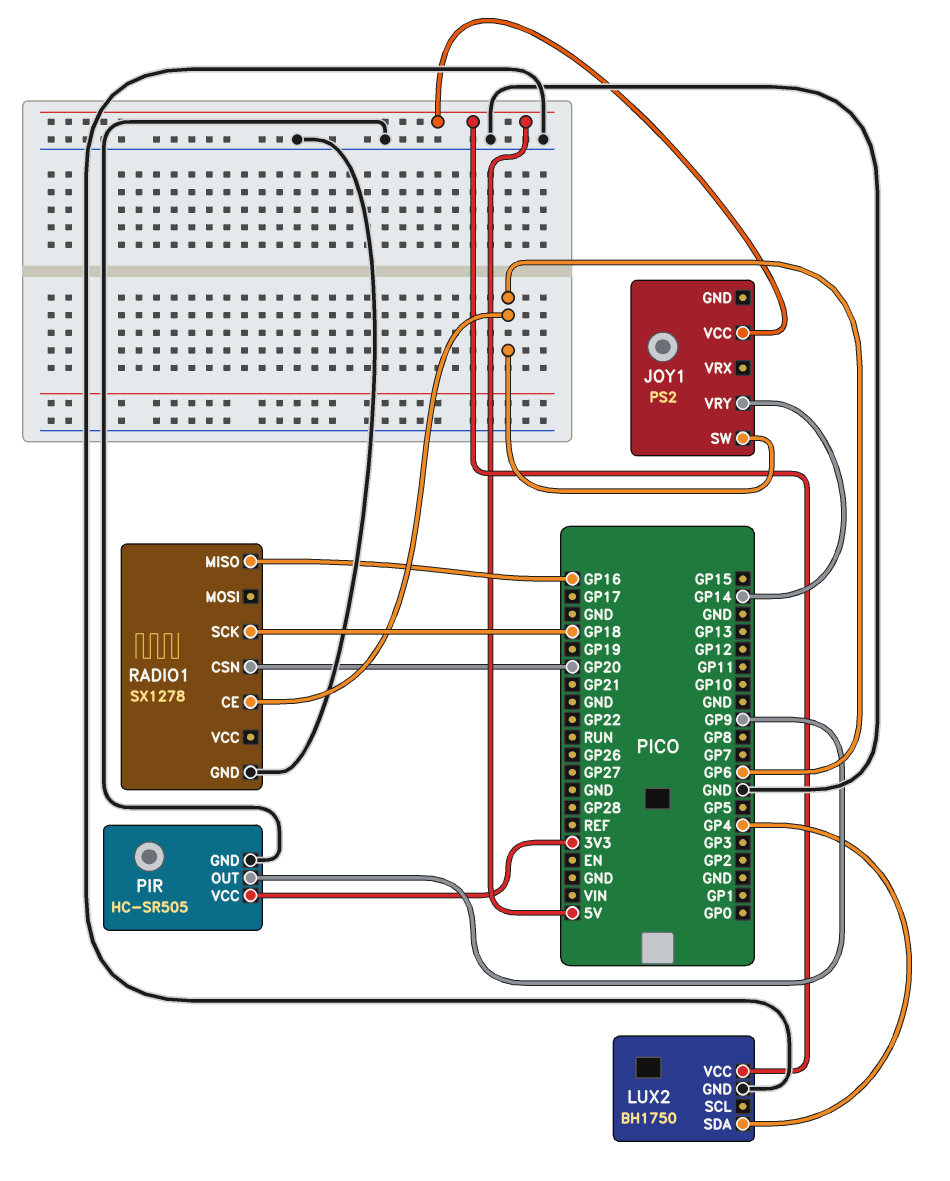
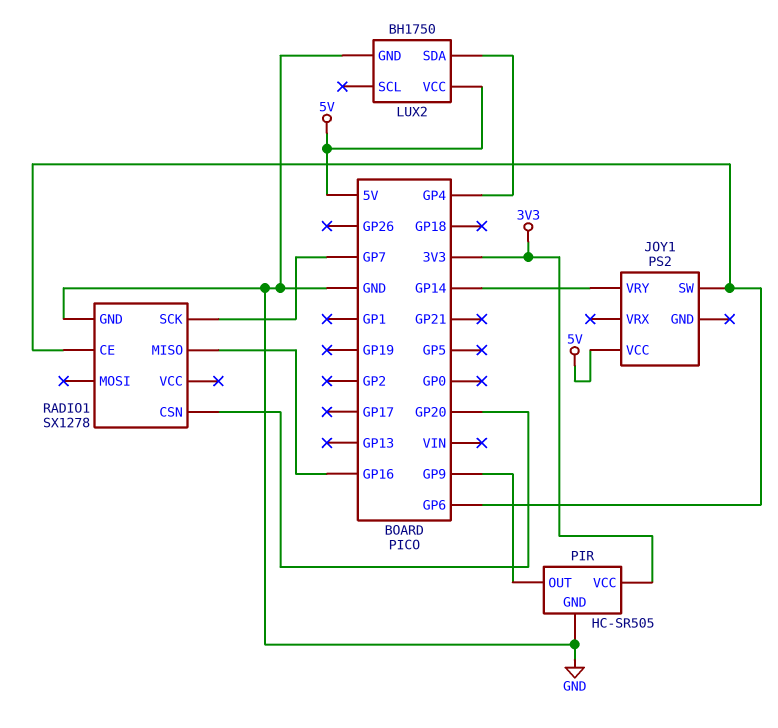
RADIO1 pin SCK: GP18 -> GP7

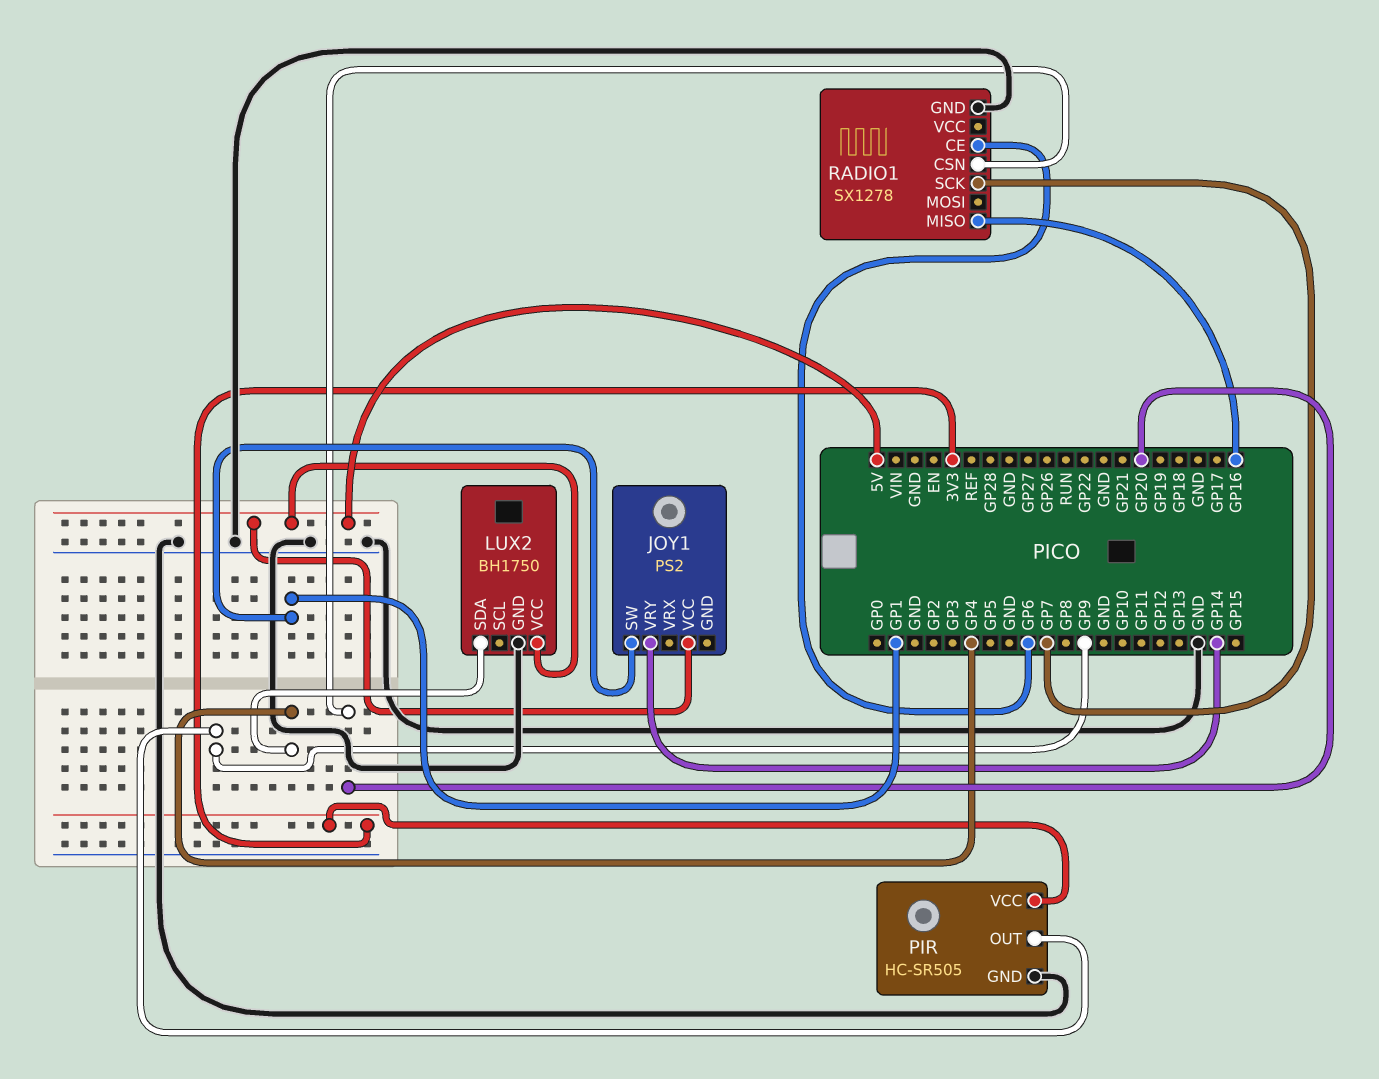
JOY1 pin SW: GP6 -> GP1

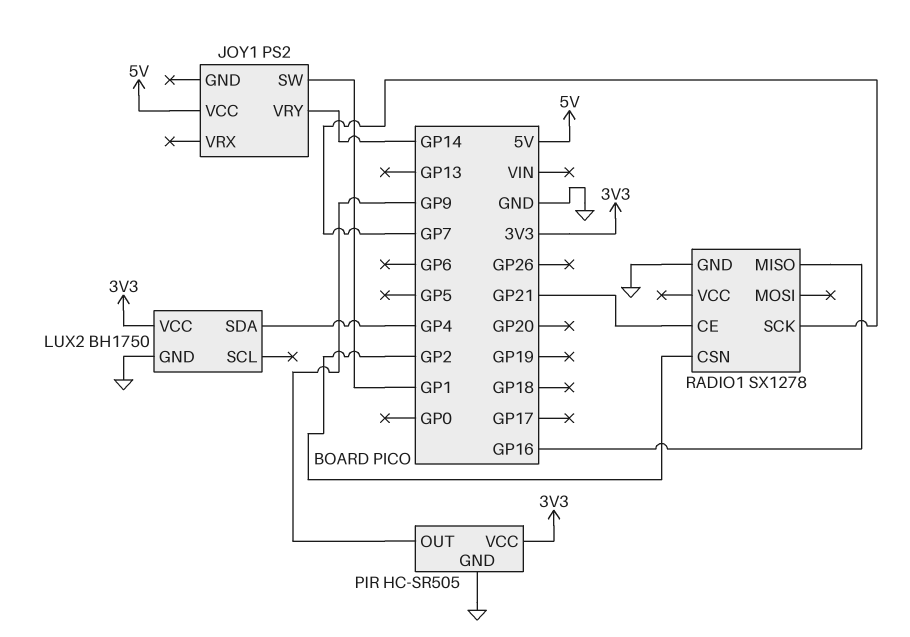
LUX2 pin VCC: 5V -> 3V3
RADIO1 pin CE: GP6 -> GP21
RADIO1 pin CSN: GP20 -> GP2

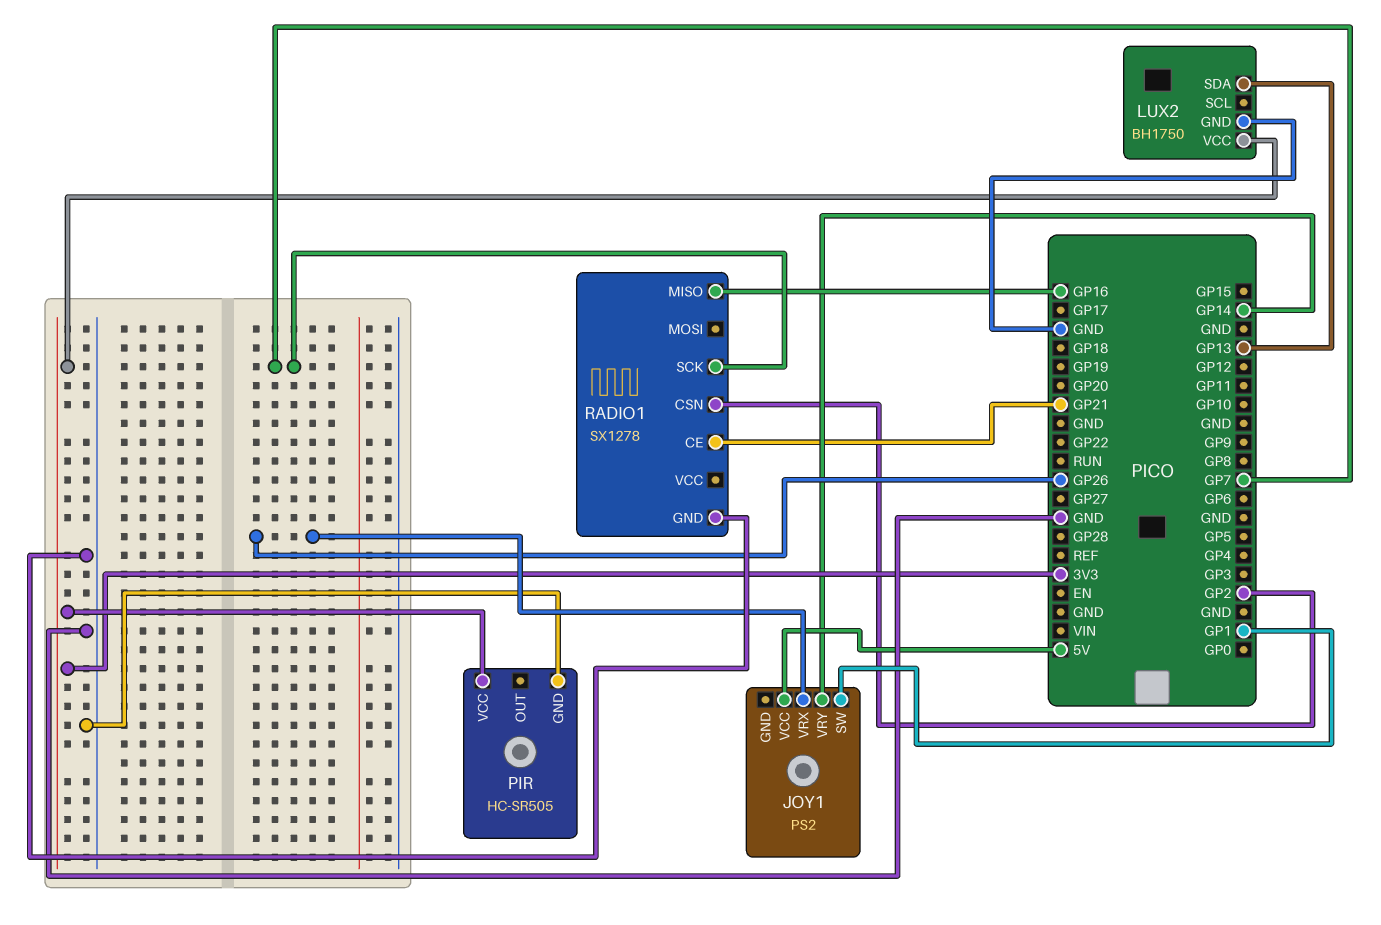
JOY1 pin VRX: none -> GP26
LUX2 pin SDA: GP4 -> GP13
PIR pin OUT: GP9 -> none

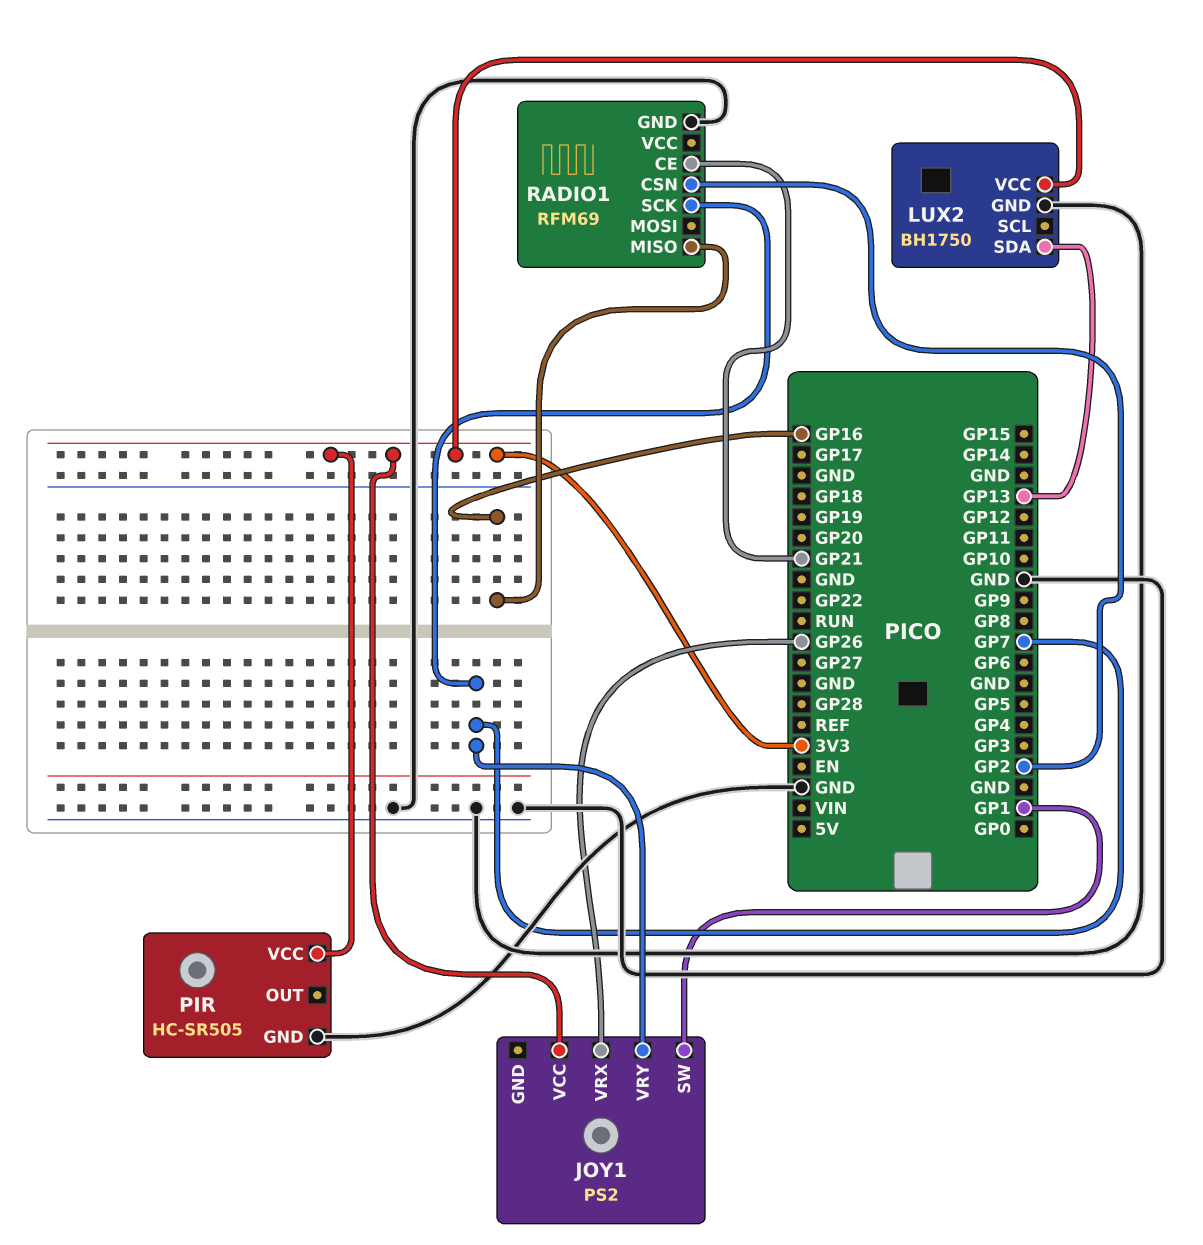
JOY1 pin VCC: 5V -> 3V3
JOY1 pin VRY: GP14 -> GP7
RADIO1: SX1278 -> RFM69

